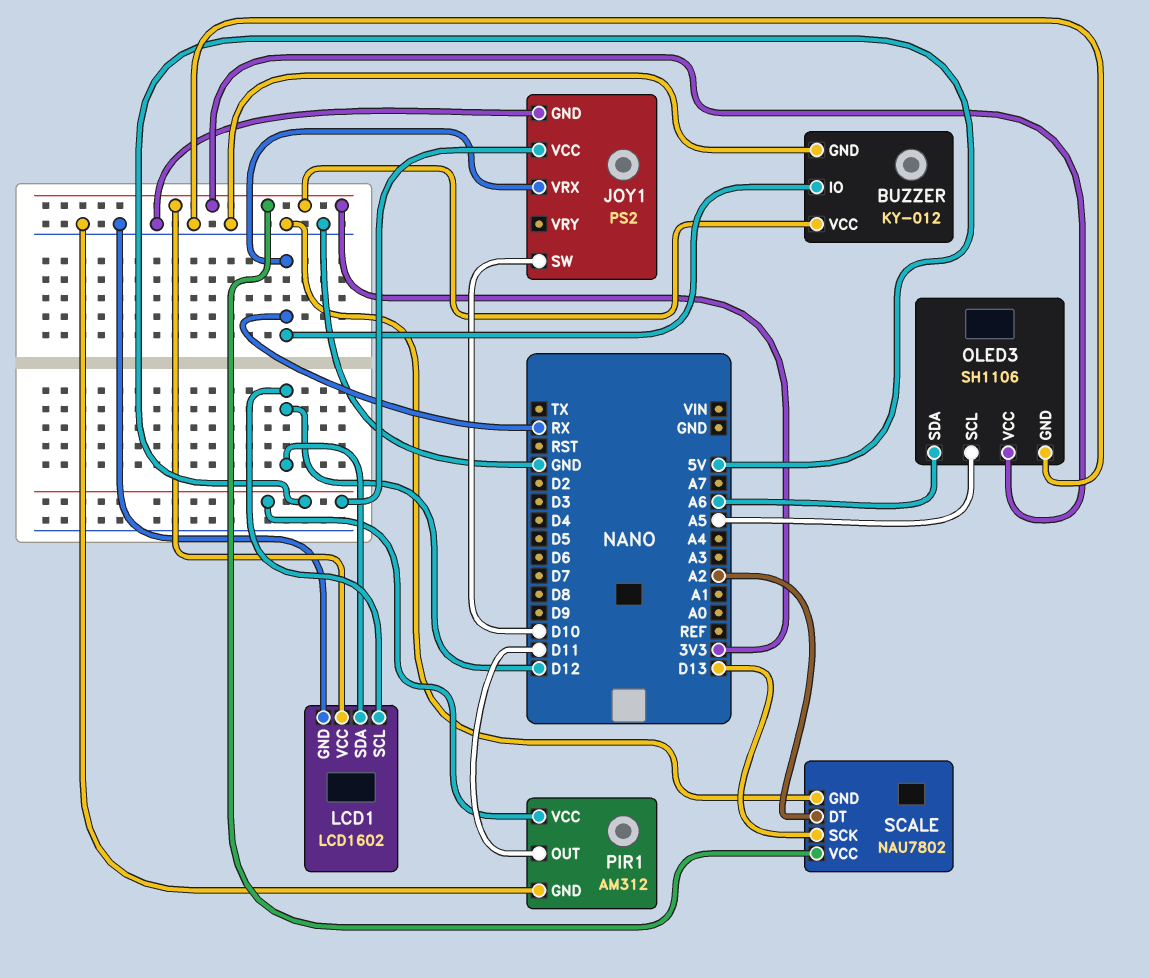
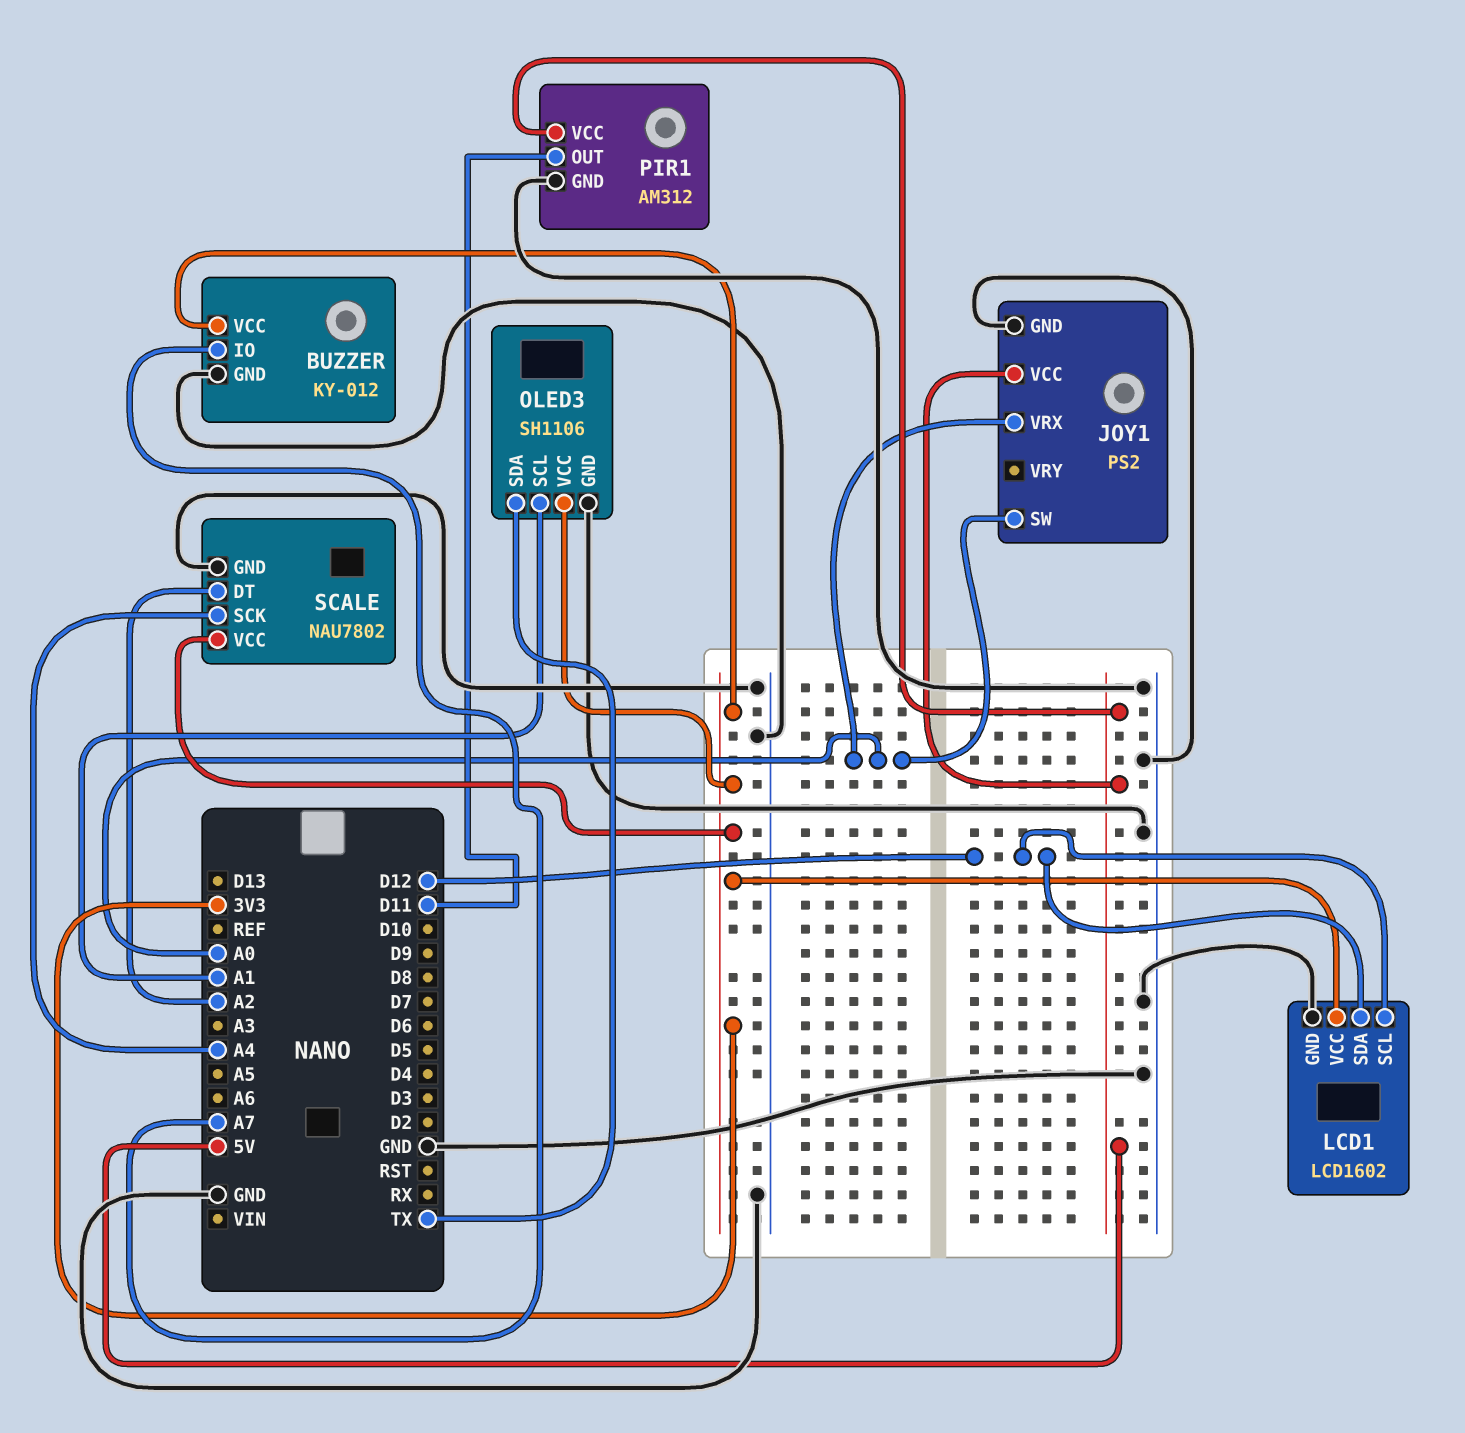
BUZZER pin IO: RX -> A7
JOY1 pin SW: D10 -> A0
JOY1 pin VRX: RX -> A0
OLED3 pin SCL: A5 -> A1
OLED3 pin SDA: A6 -> TX
SCALE pin SCK: D13 -> A4

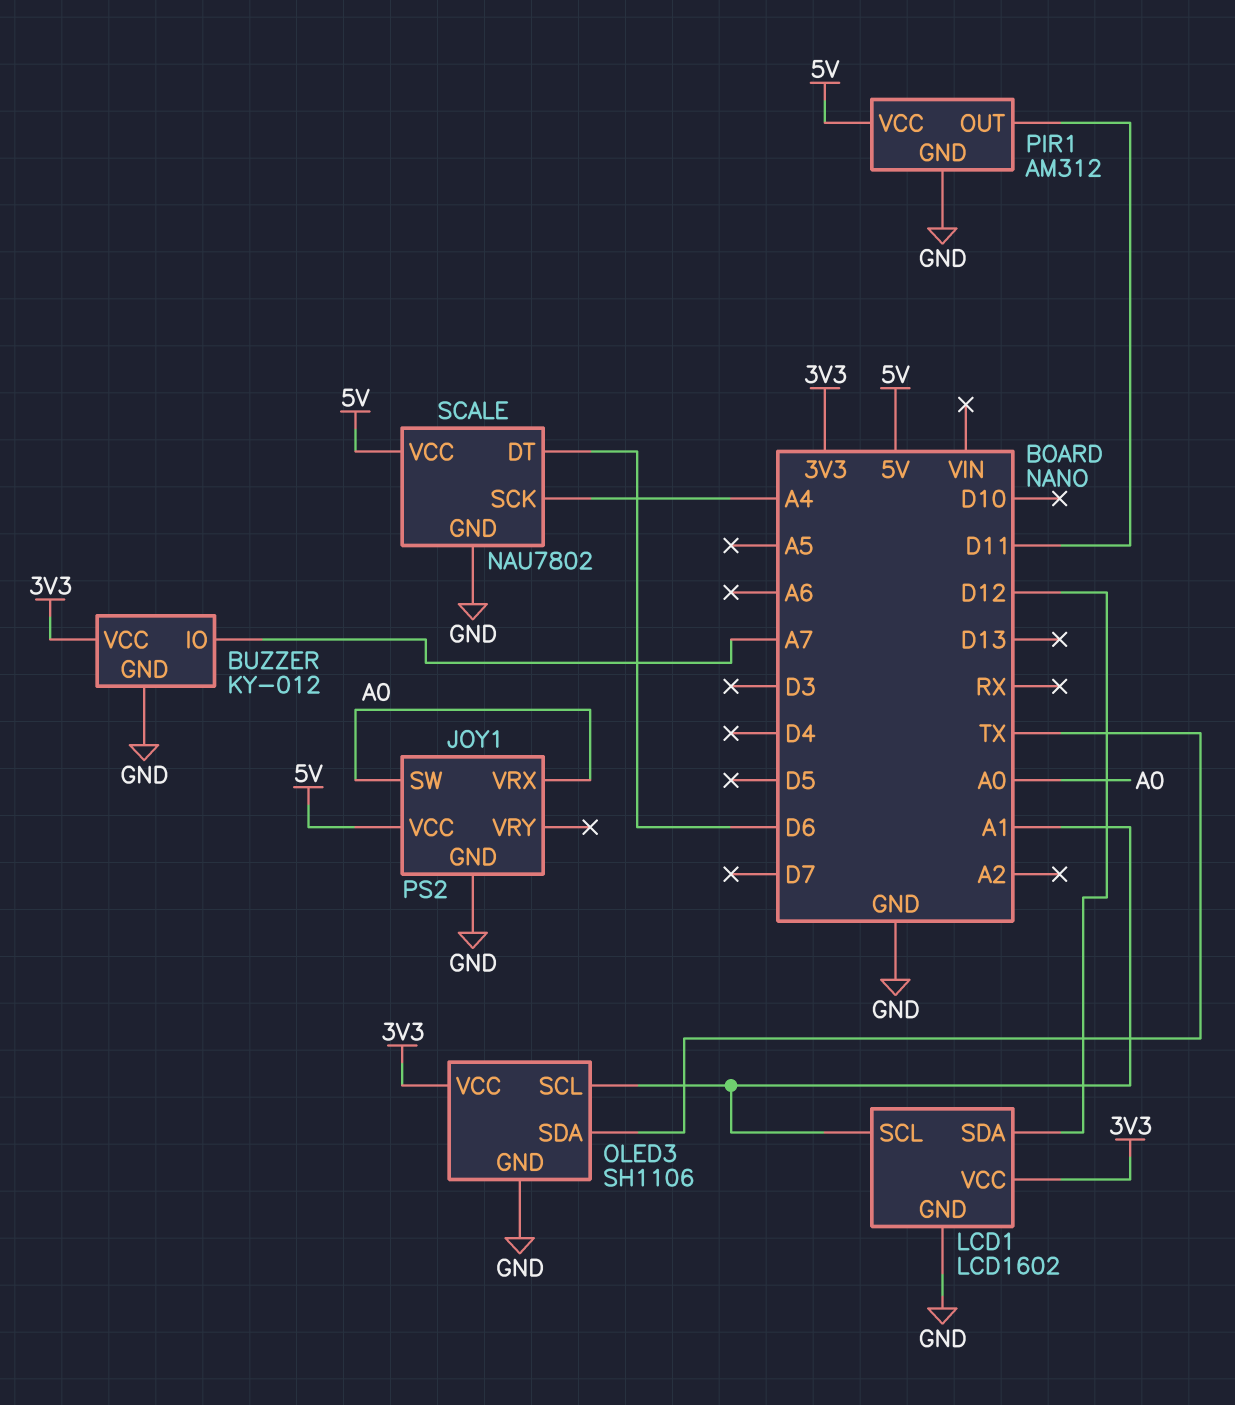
LCD1 pin SCL: D12 -> A1
SCALE pin DT: A2 -> D6
SCALE pin VCC: 3V3 -> 5V

